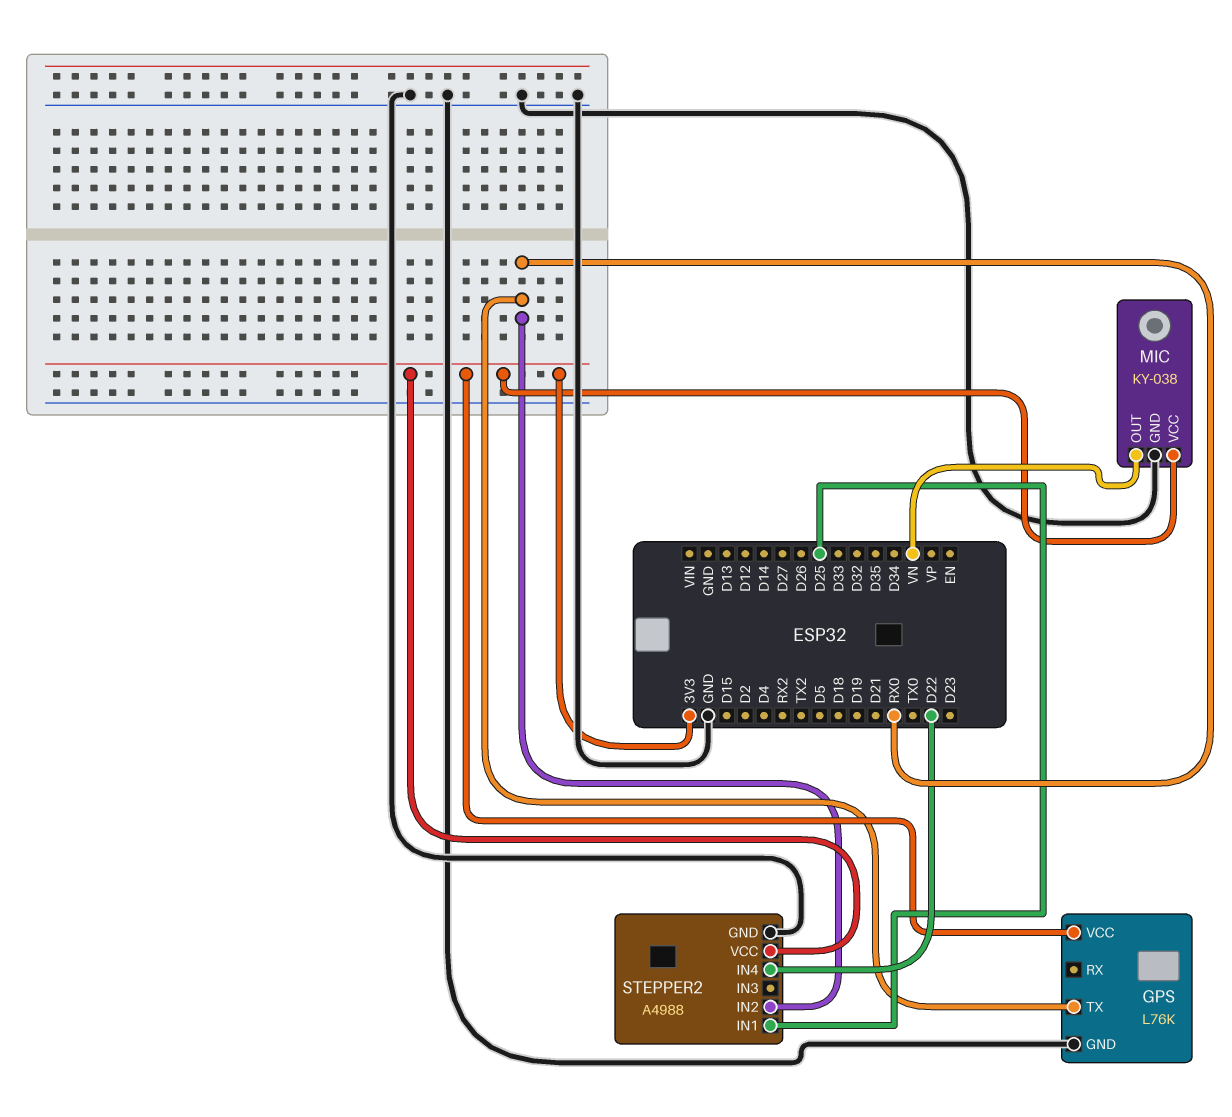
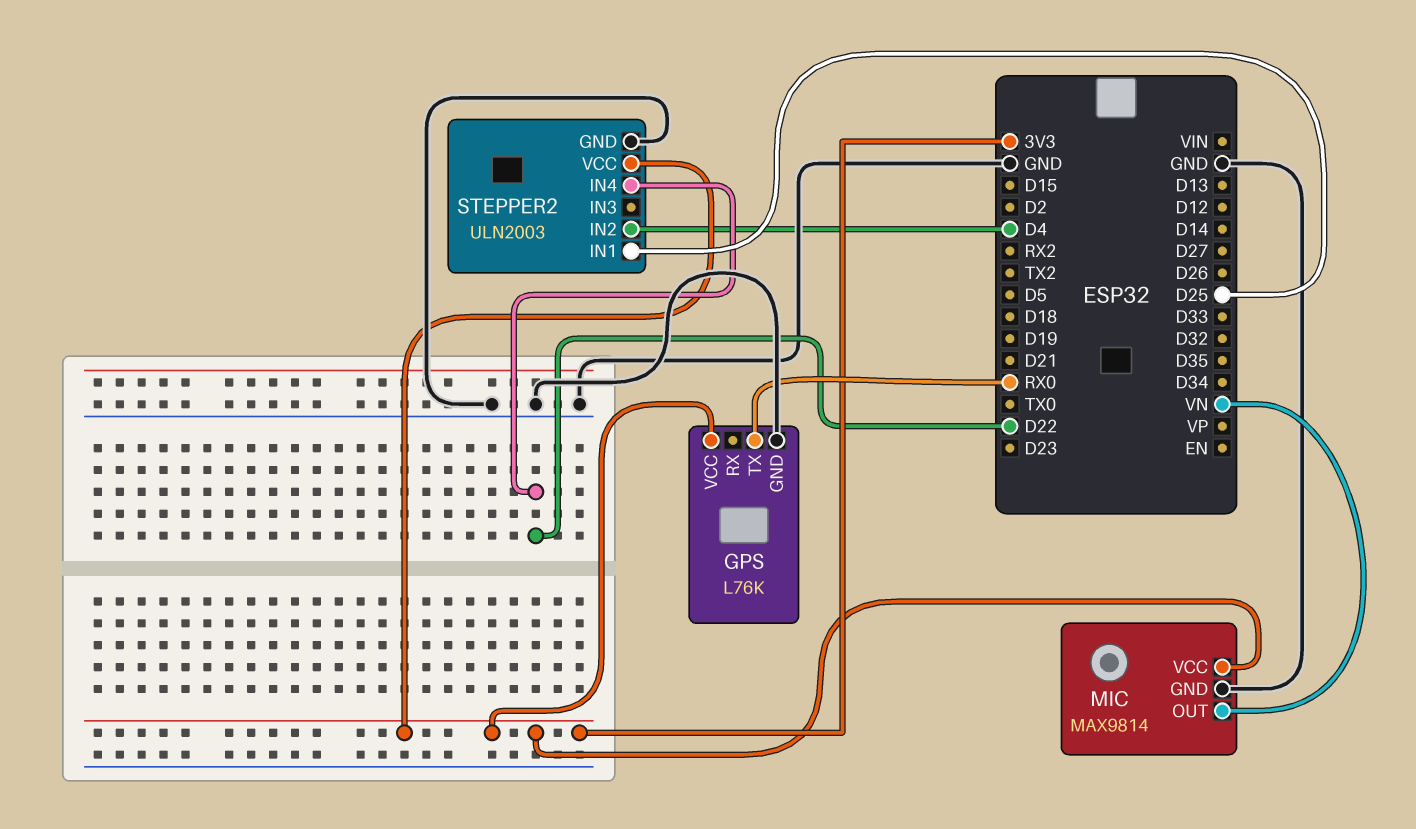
MIC: KY-038 -> MAX9814
STEPPER2: A4988 -> ULN2003
STEPPER2 pin IN2: RX0 -> D4

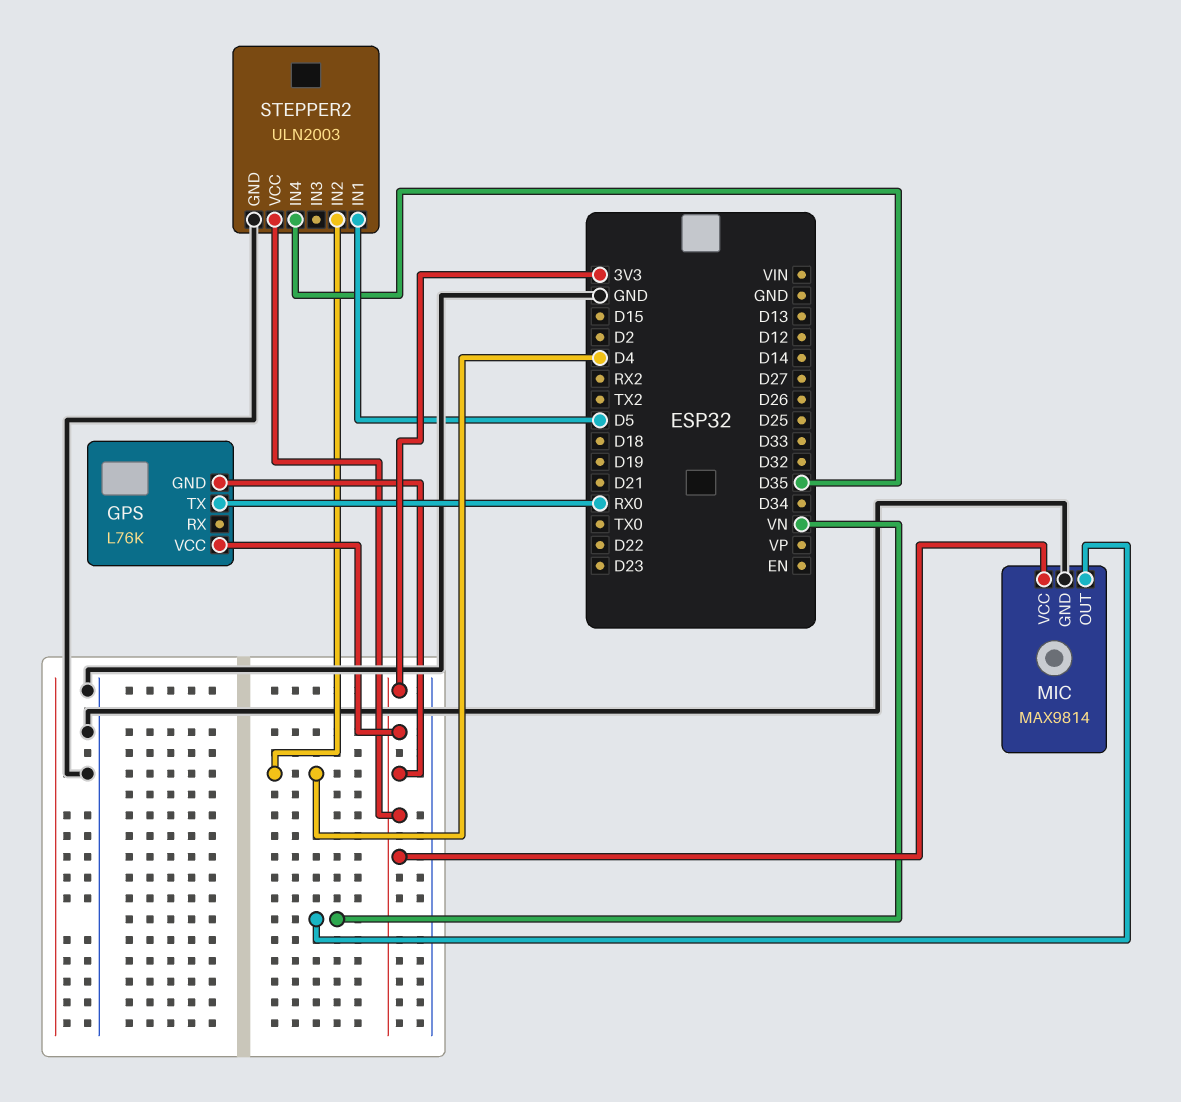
GPS pin GND: GND -> 3V3
STEPPER2 pin IN1: D25 -> D5
STEPPER2 pin IN4: D22 -> D35

